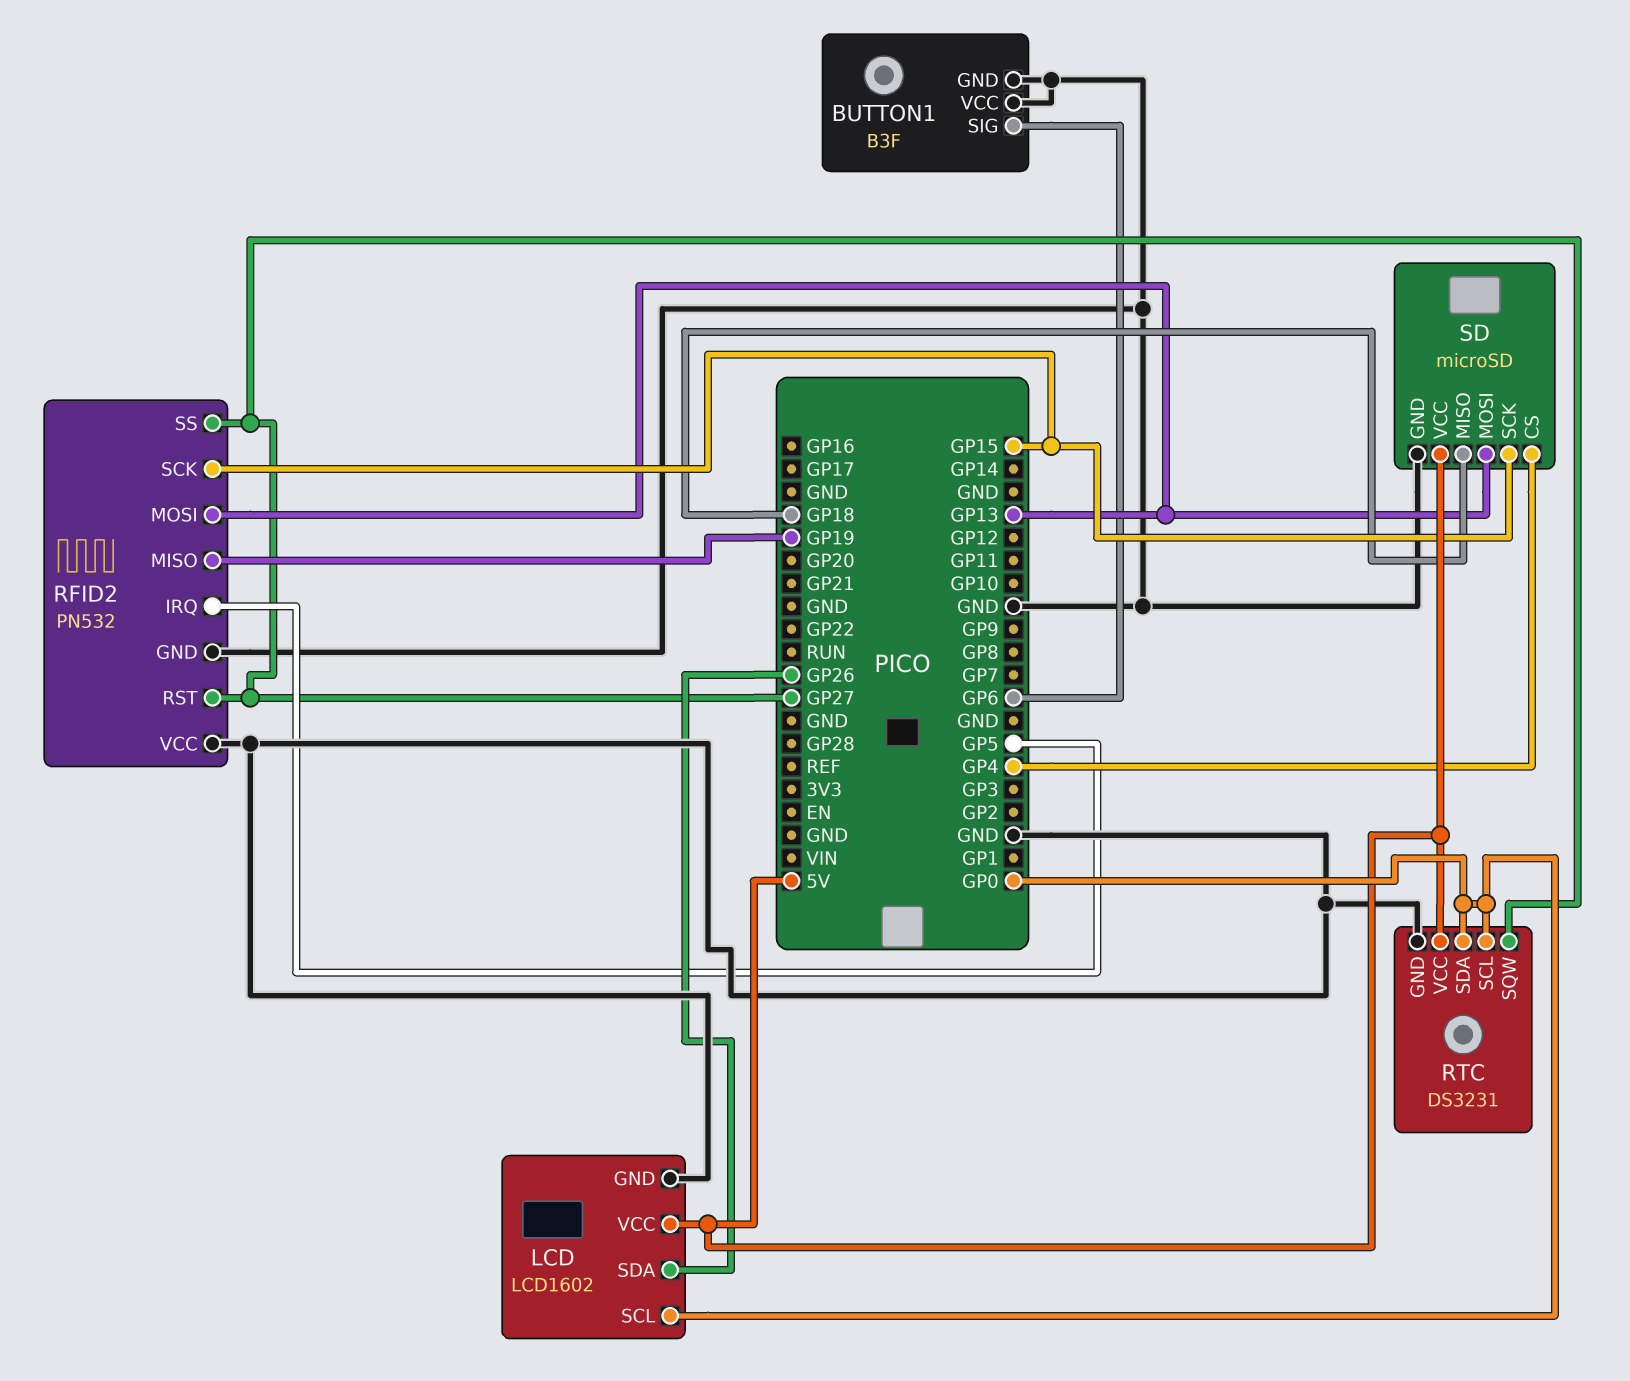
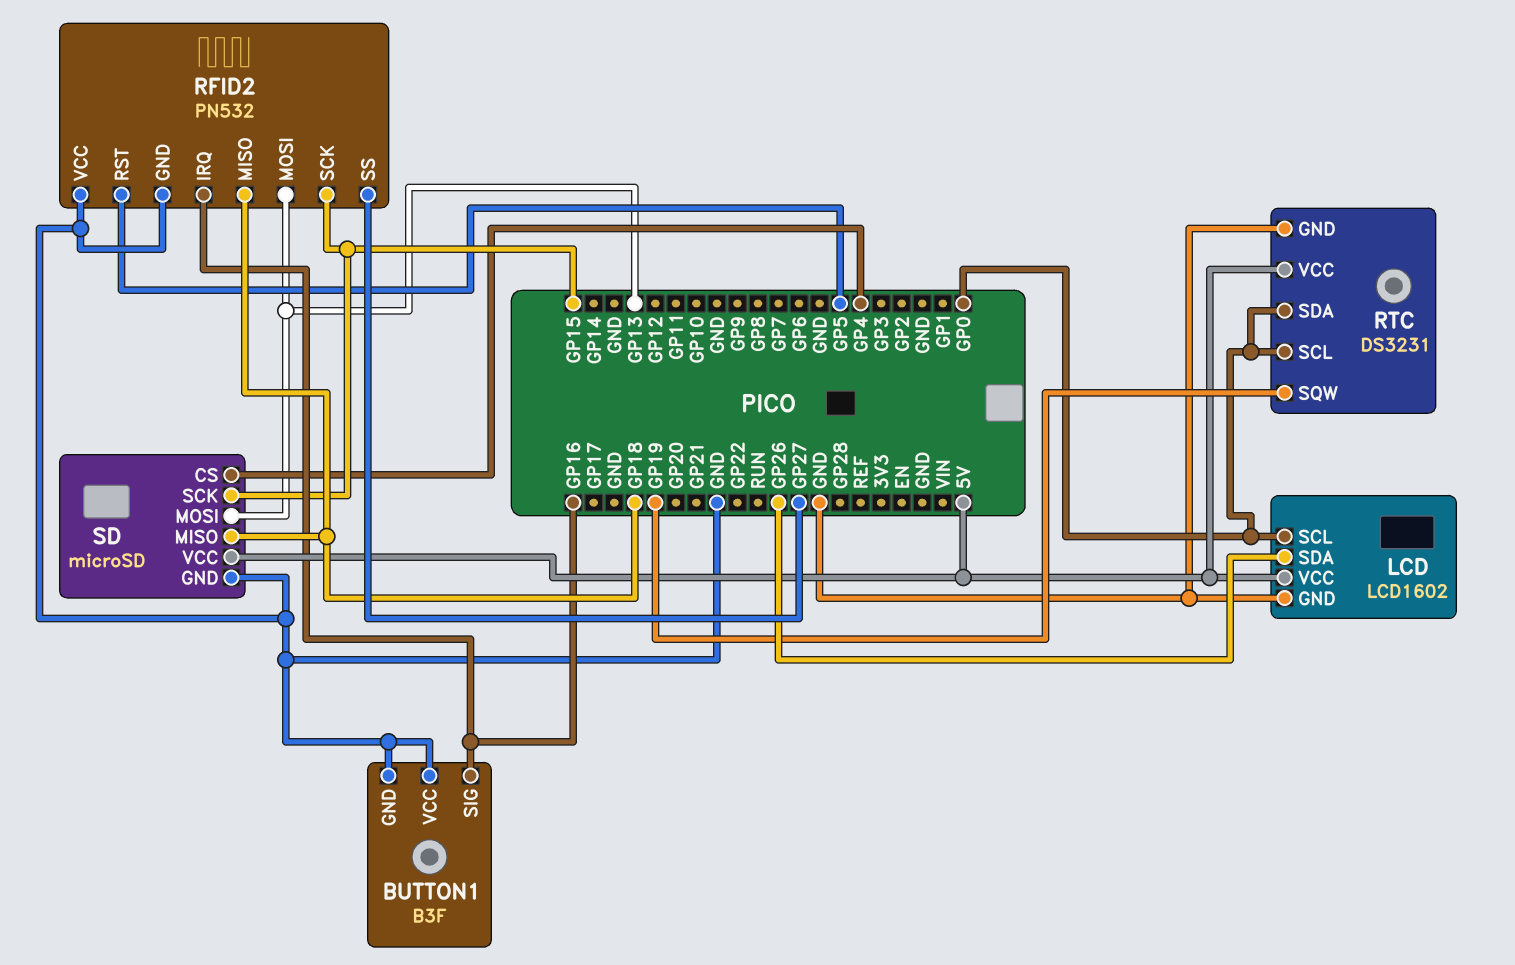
BUTTON1 pin SIG: GP6 -> GP16
RFID2 pin IRQ: GP5 -> GP16
RFID2 pin MISO: GP19 -> GP18
RFID2 pin RST: GP27 -> GP5
RTC pin SQW: GP27 -> GP19

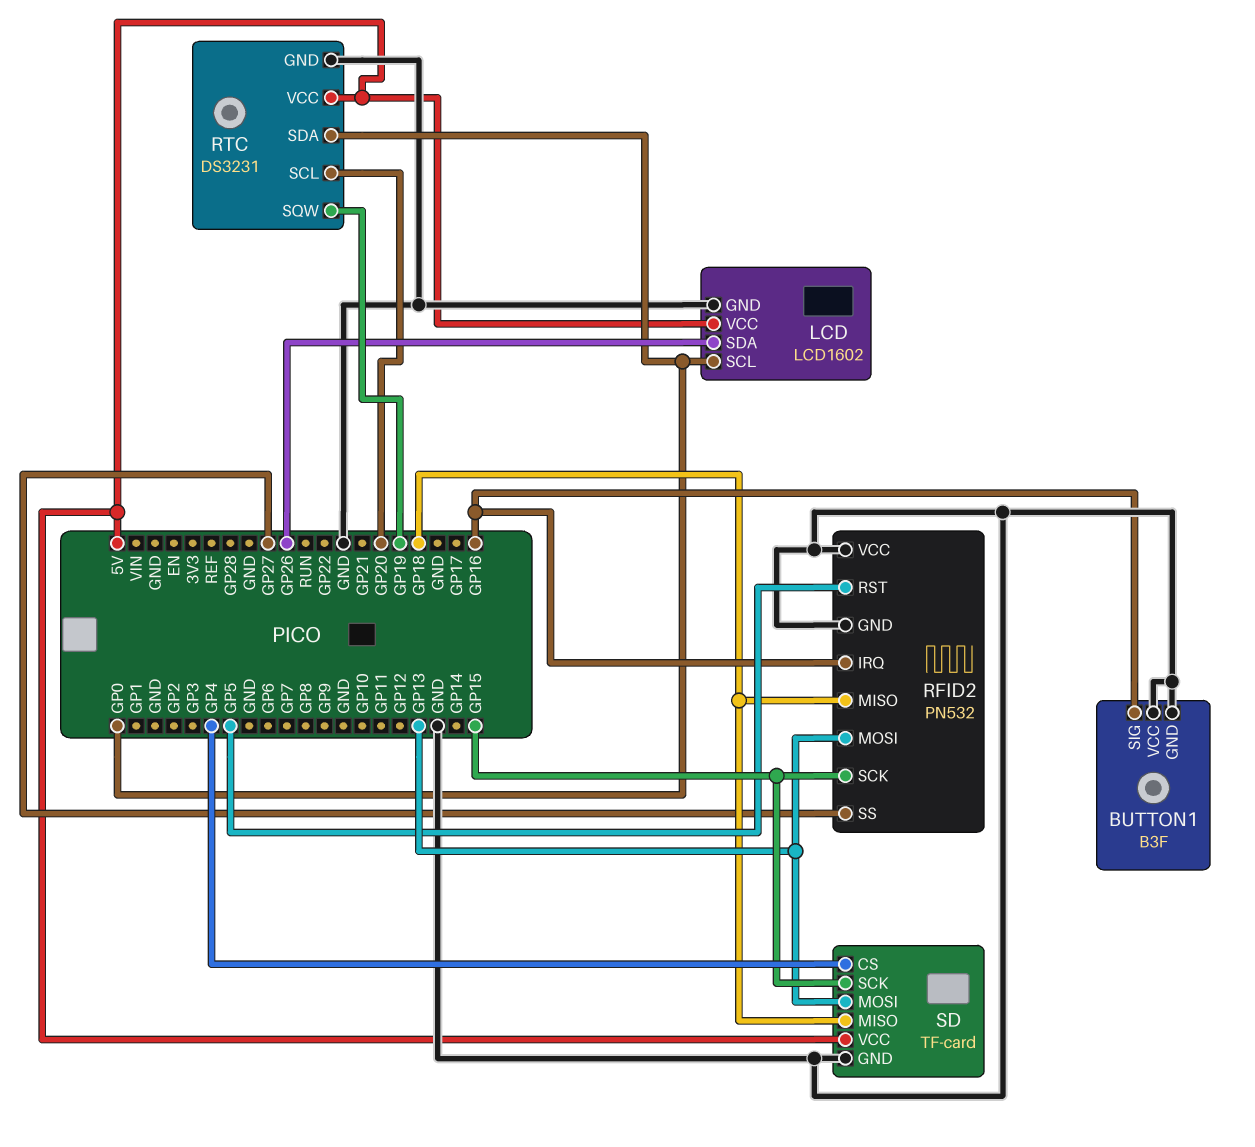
RTC pin SCL: GP0 -> GP20
SD: microSD -> TF-card

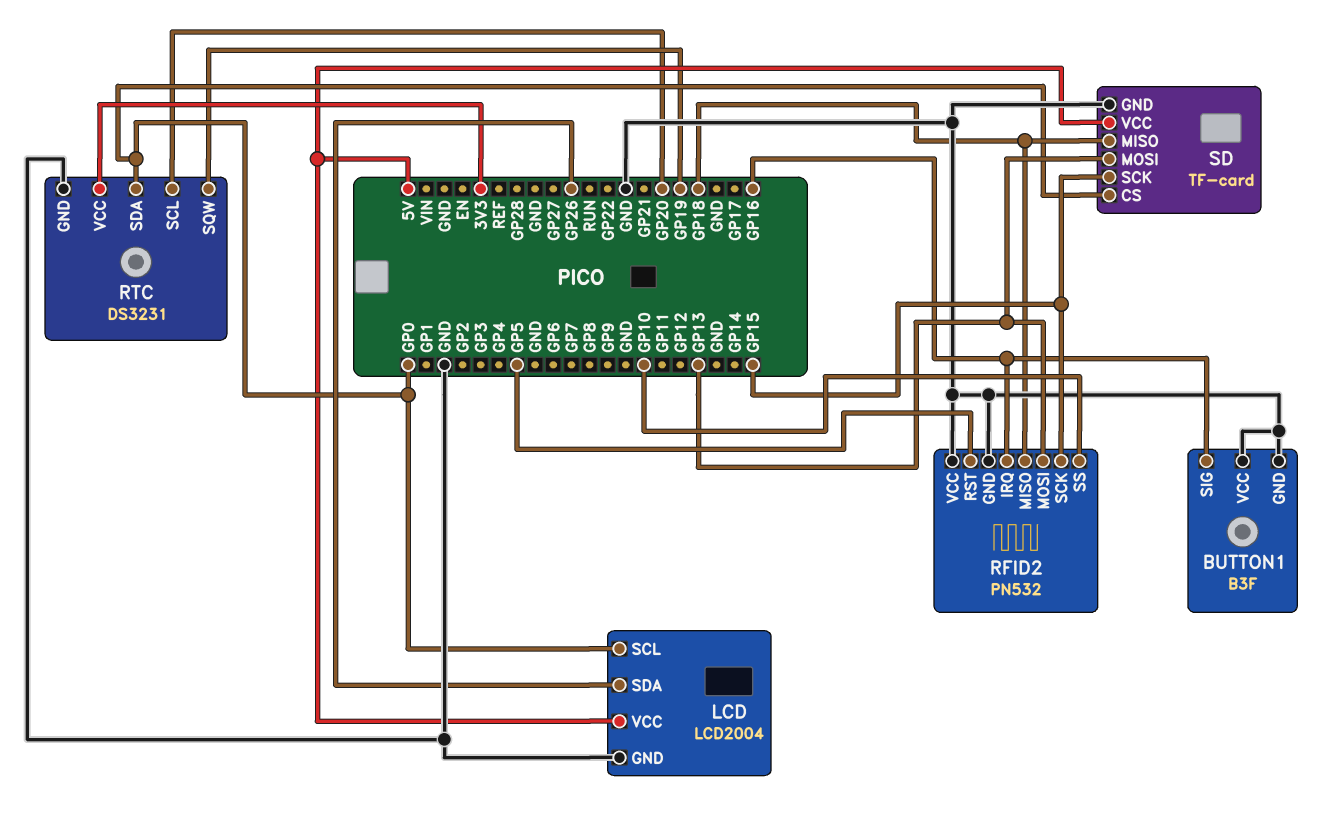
LCD: LCD1602 -> LCD2004
RFID2 pin SS: GP27 -> GP10
RTC pin VCC: 5V -> 3V3
SD pin CS: GP4 -> GP0

